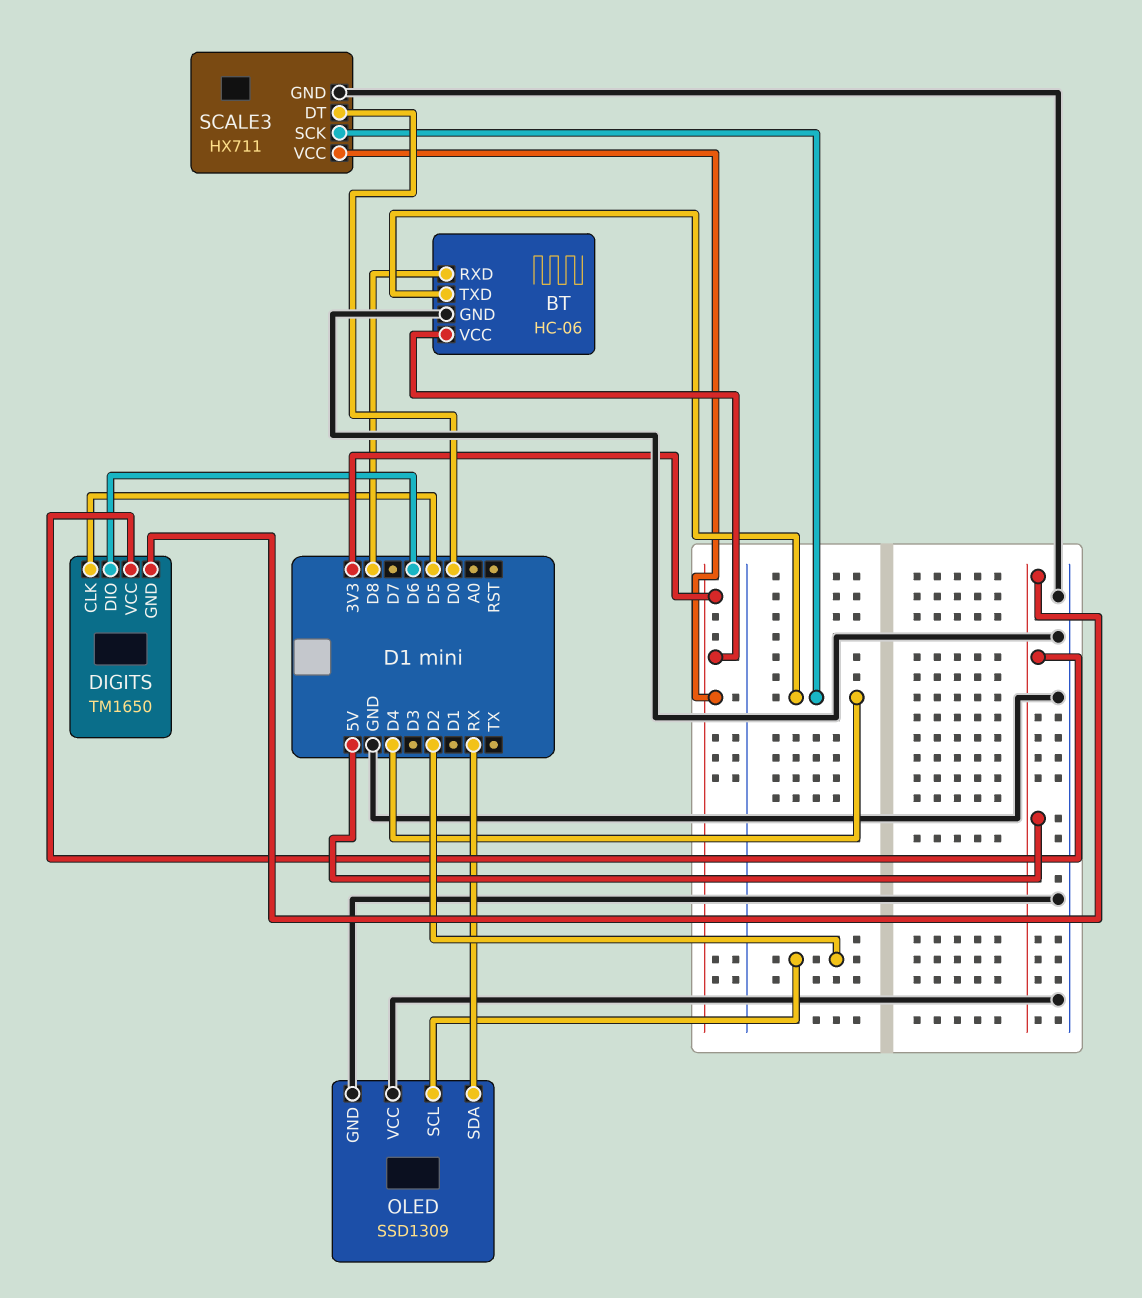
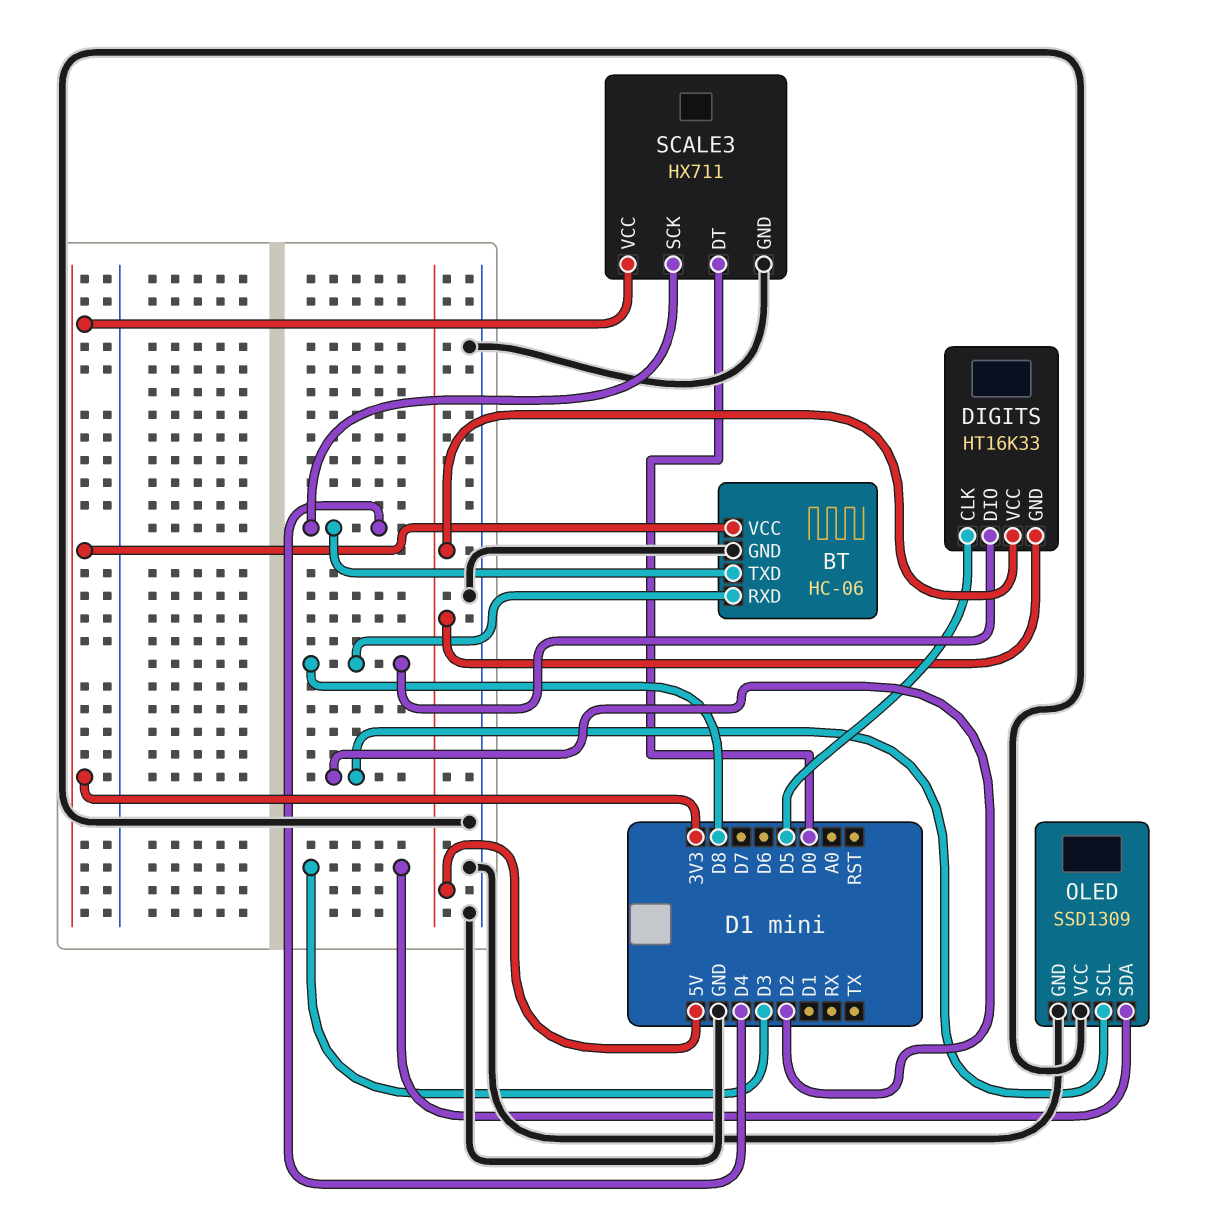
DIGITS: TM1650 -> HT16K33
DIGITS pin DIO: D6 -> D8
OLED pin SDA: RX -> D3

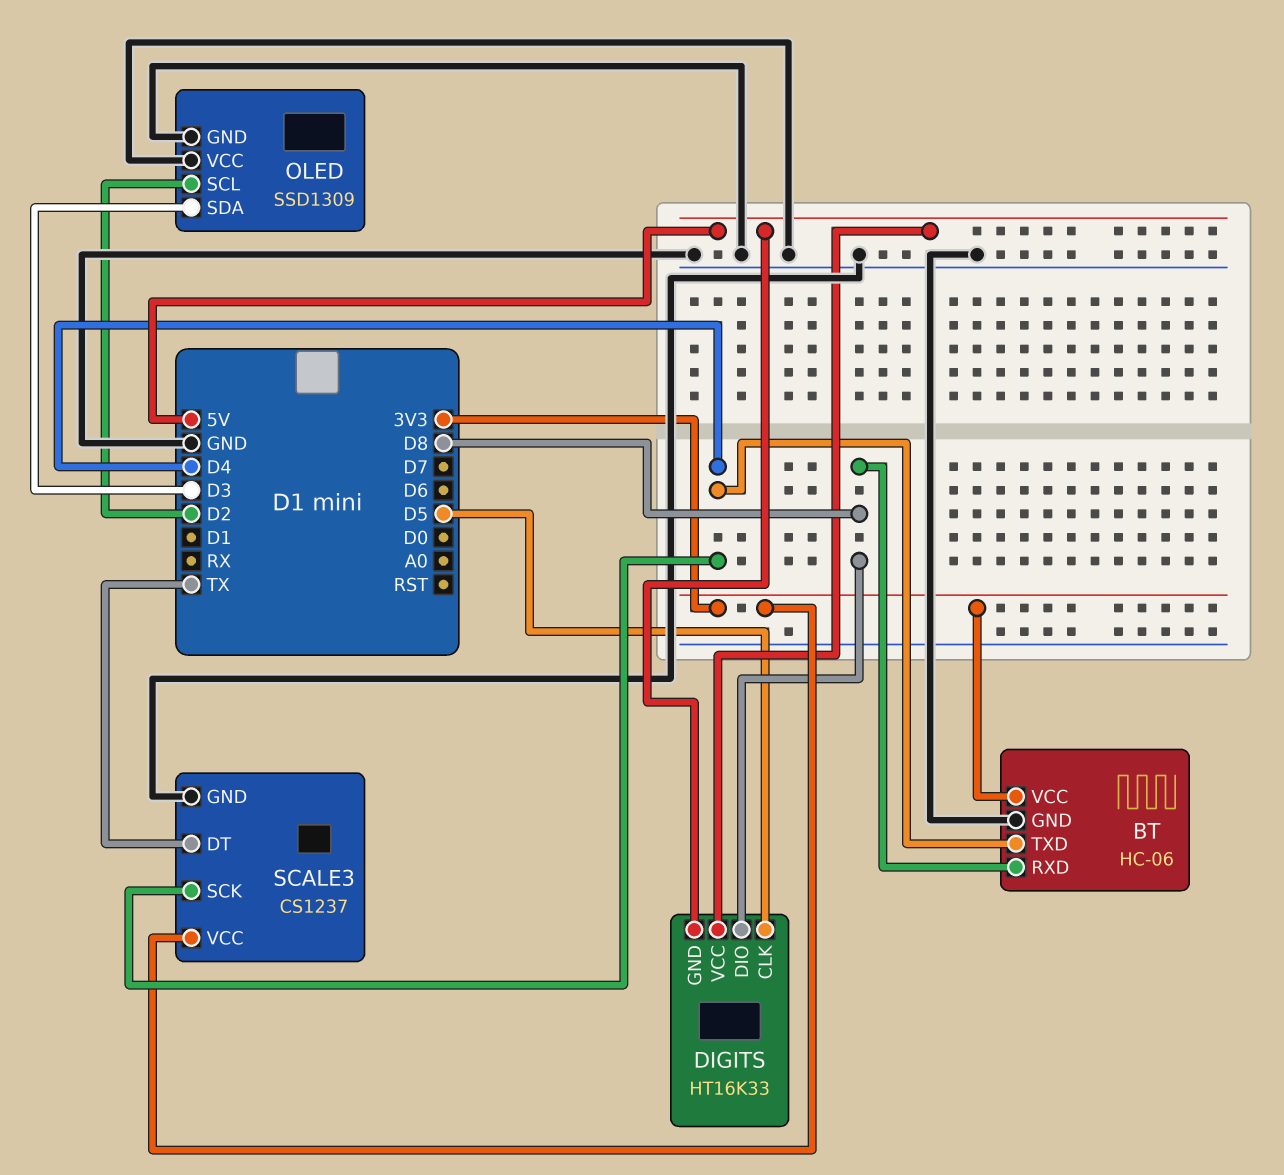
SCALE3: HX711 -> CS1237
SCALE3 pin DT: D0 -> TX

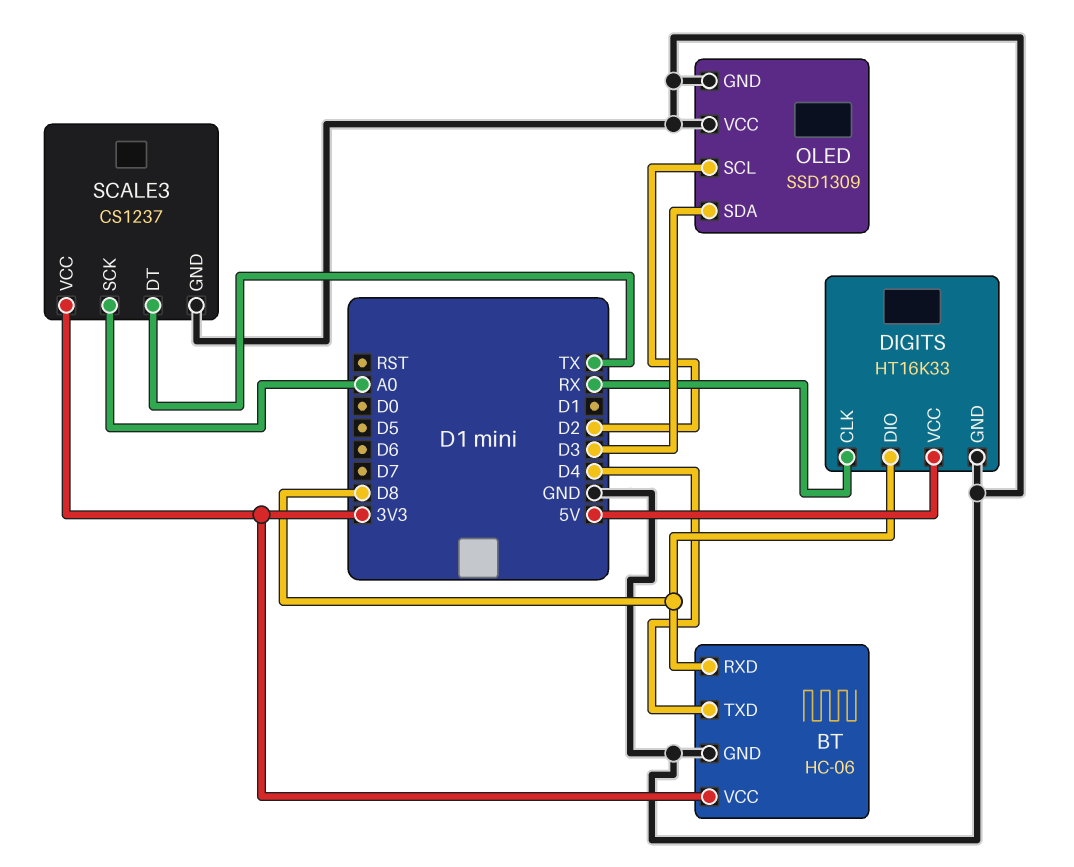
DIGITS pin CLK: D5 -> RX
DIGITS pin GND: 5V -> GND
SCALE3 pin SCK: D4 -> A0

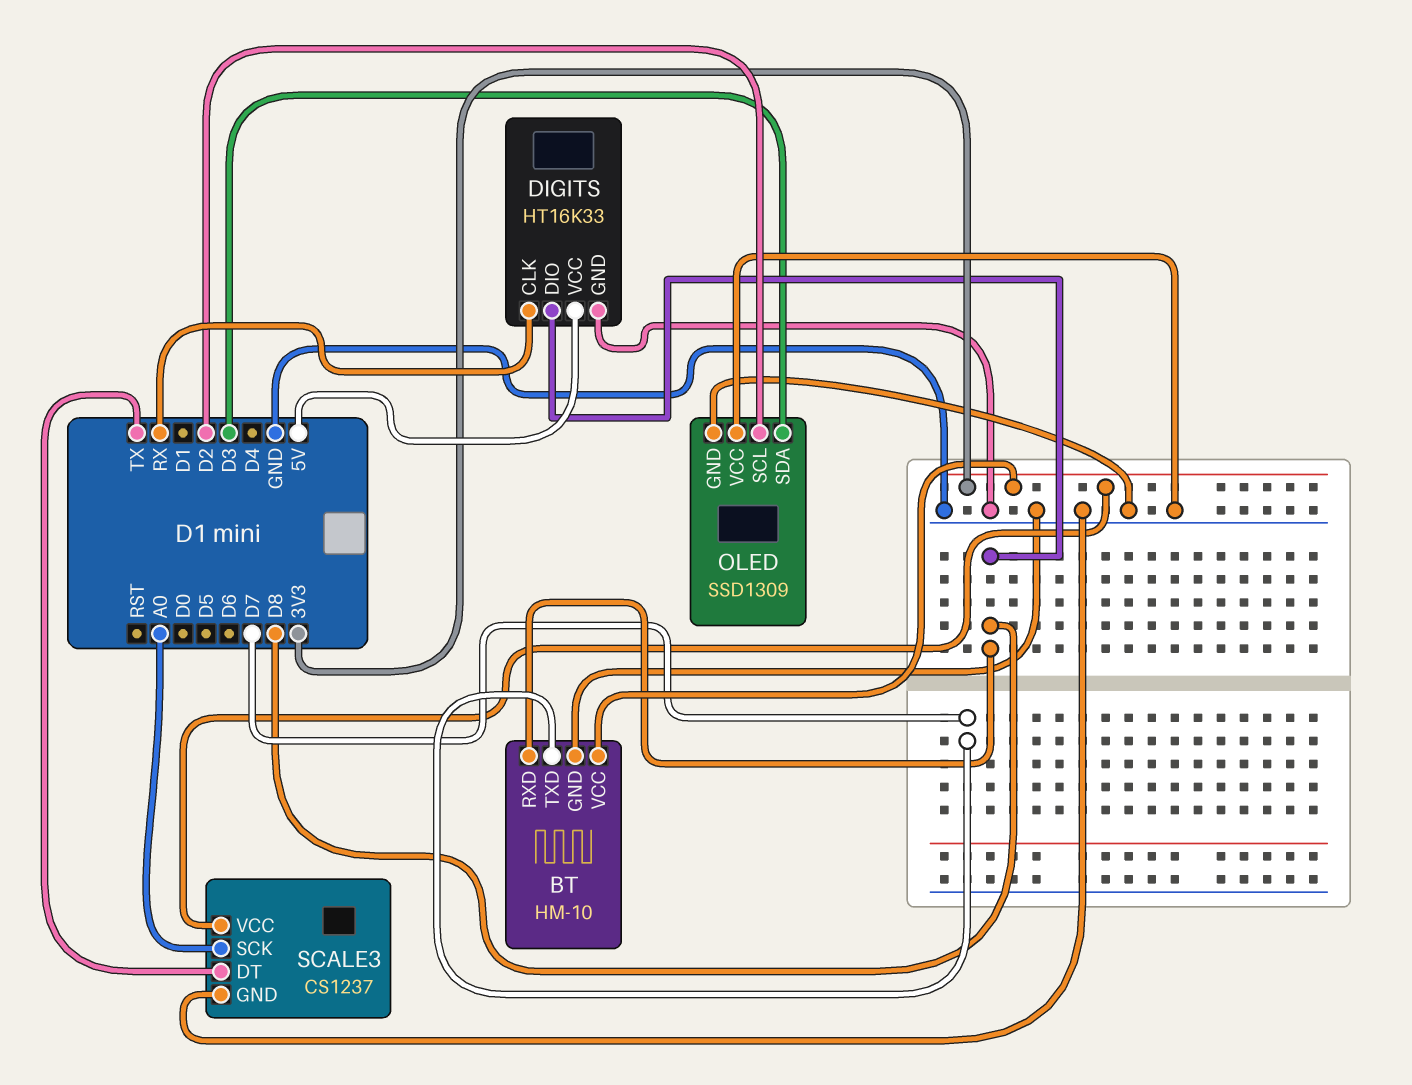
BT: HC-06 -> HM-10
BT pin TXD: D4 -> D7

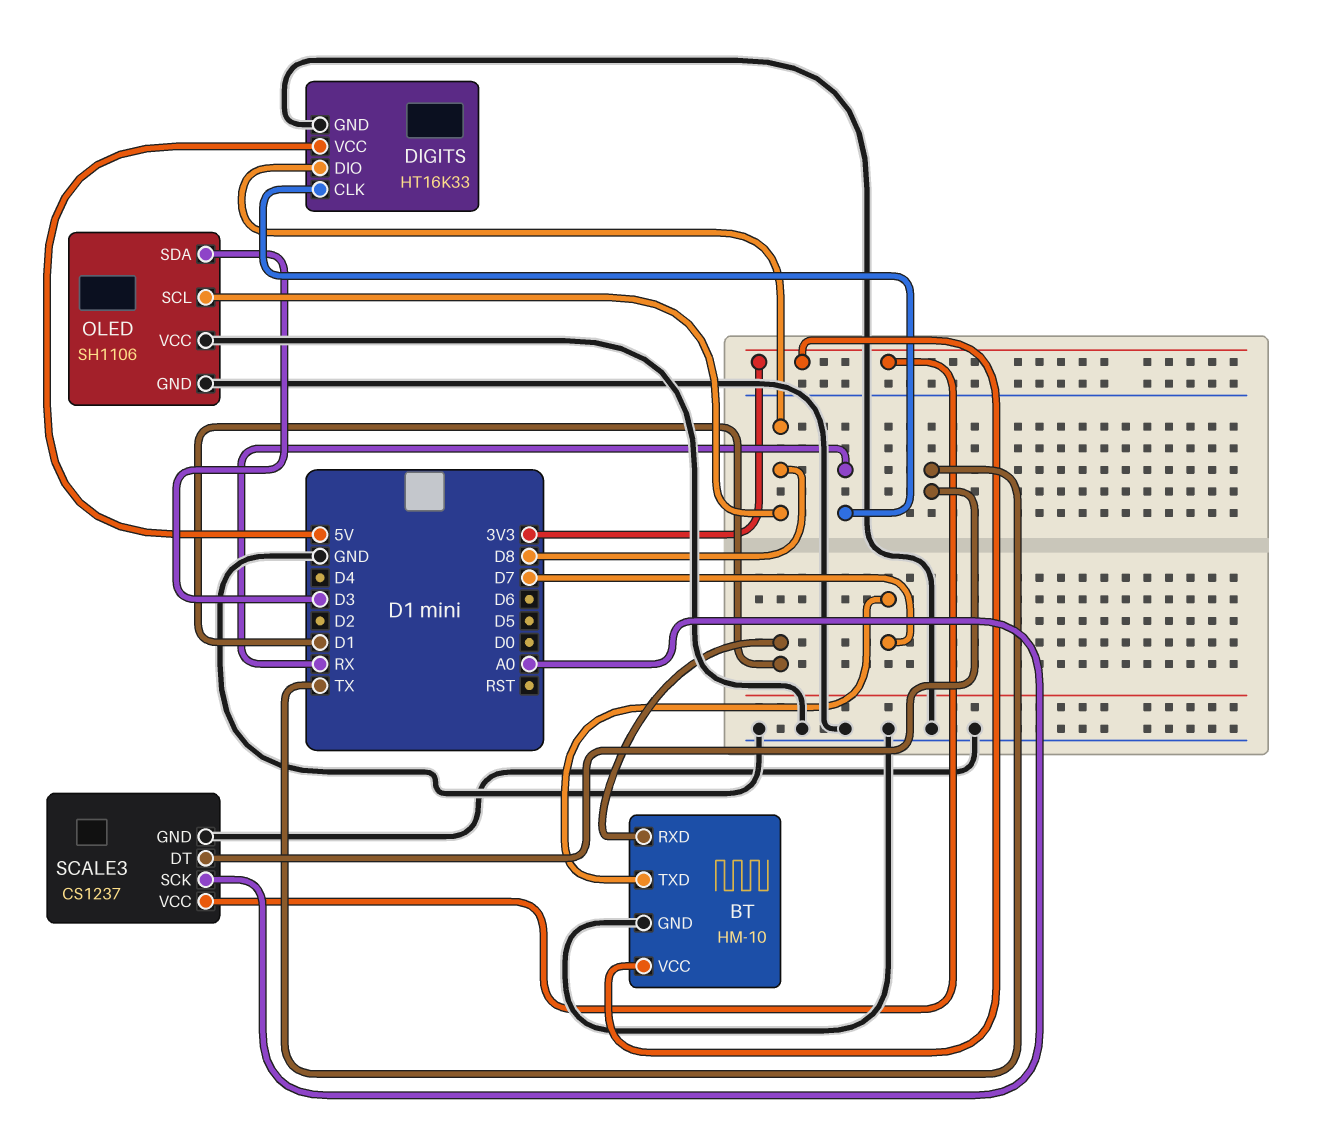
BT pin RXD: D8 -> D1
OLED: SSD1309 -> SH1106
OLED pin SCL: D2 -> D8

